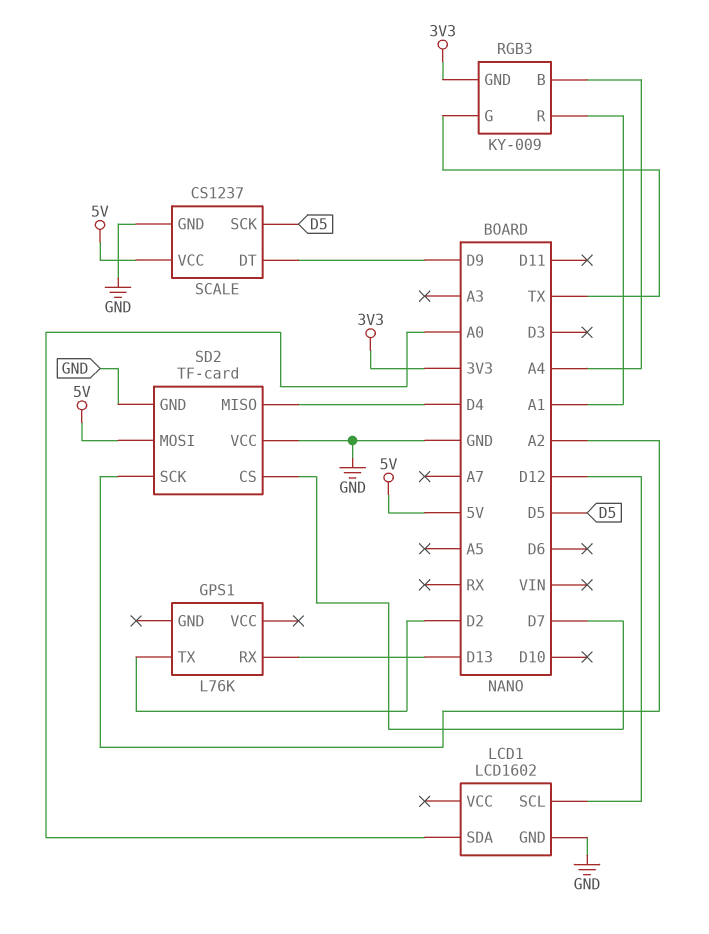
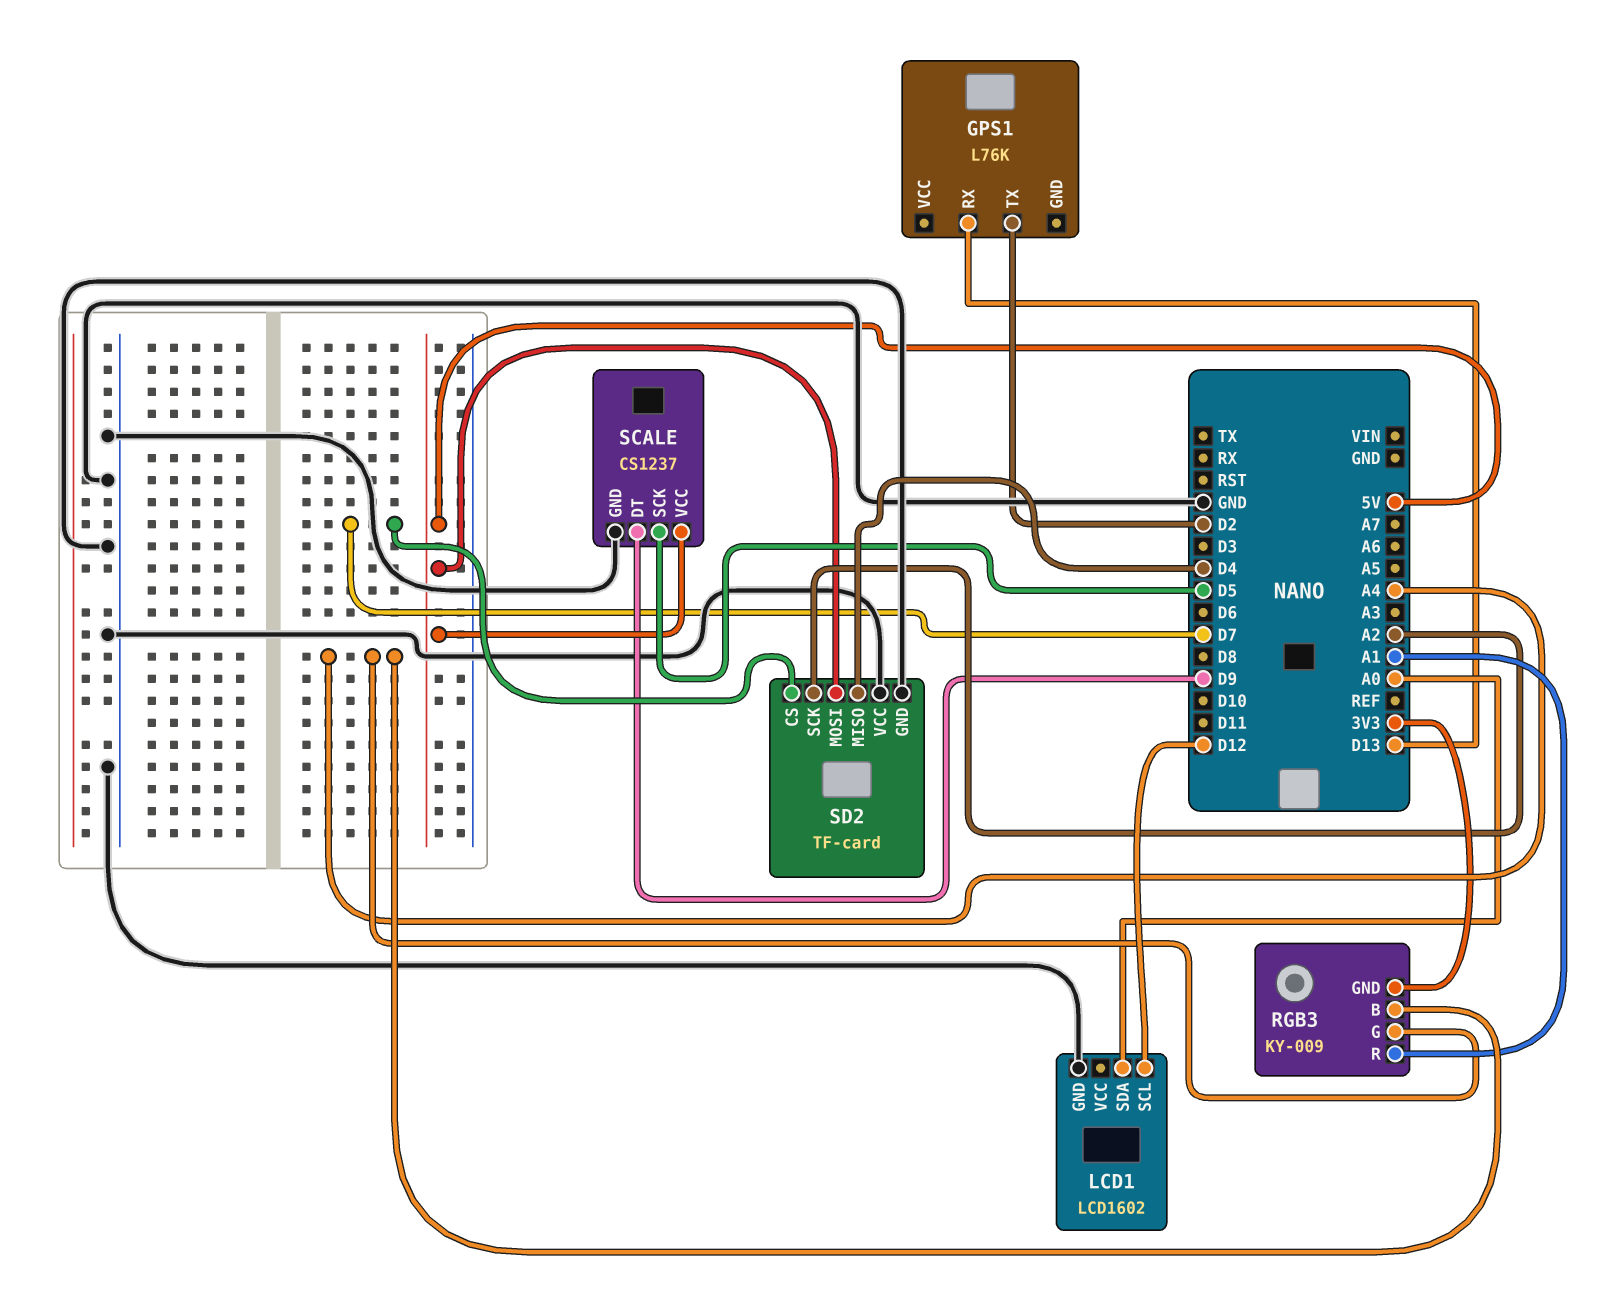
RGB3 pin G: TX -> A4

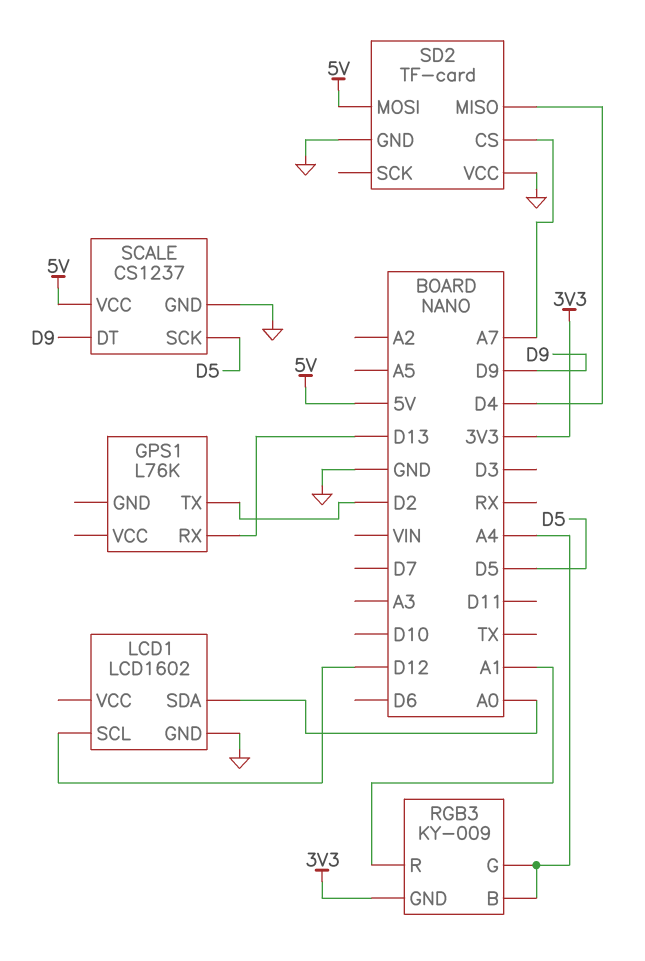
SD2 pin CS: D7 -> A7
SD2 pin SCK: A2 -> none

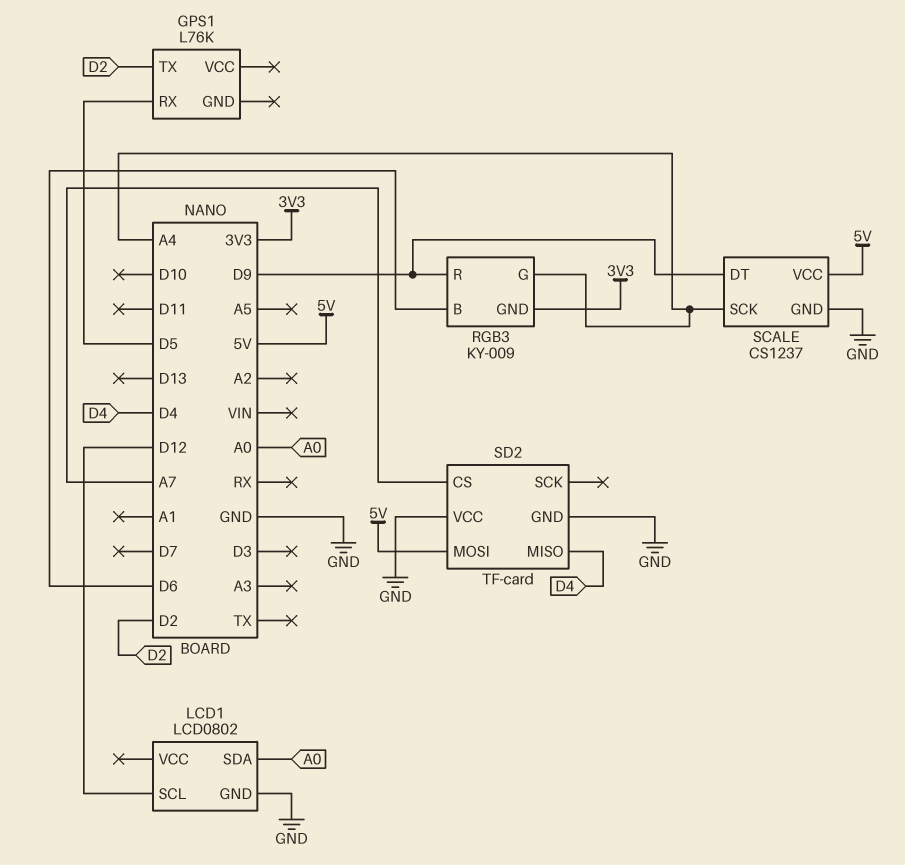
GPS1 pin RX: D13 -> D5
LCD1: LCD1602 -> LCD0802
RGB3 pin B: A4 -> D6
RGB3 pin R: A1 -> D9
SCALE pin SCK: D5 -> A4

